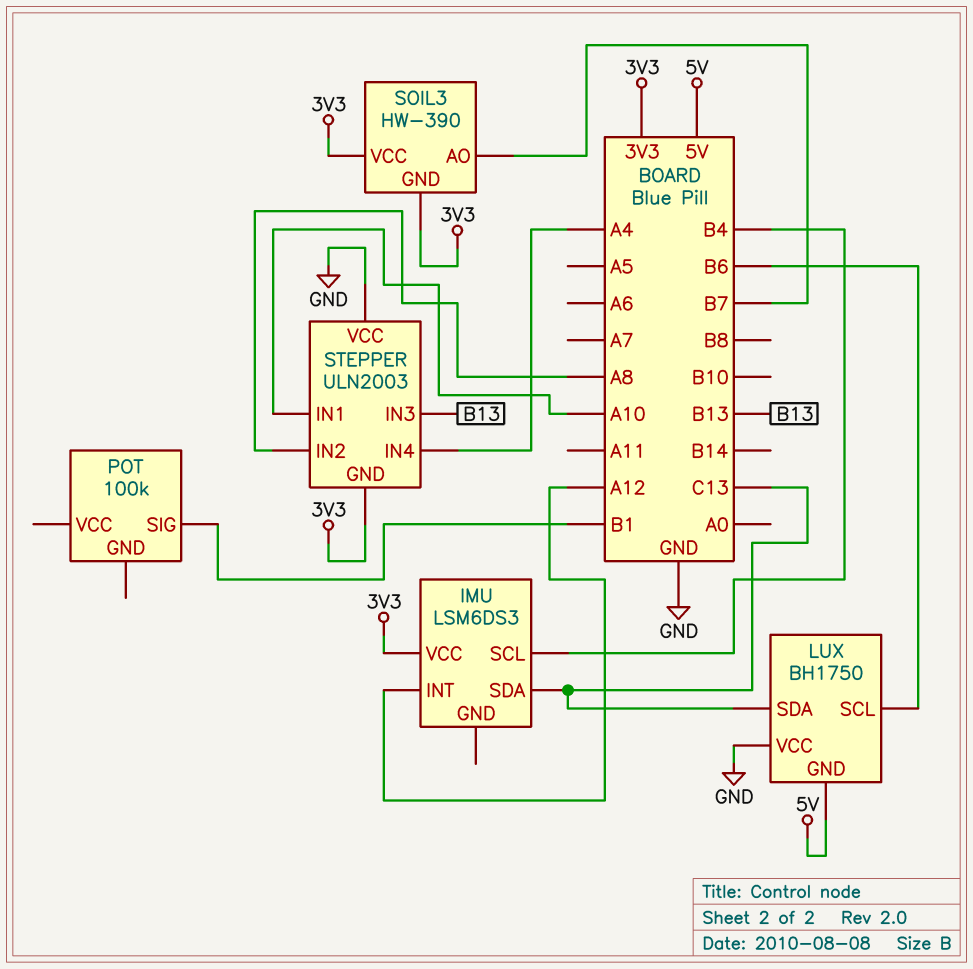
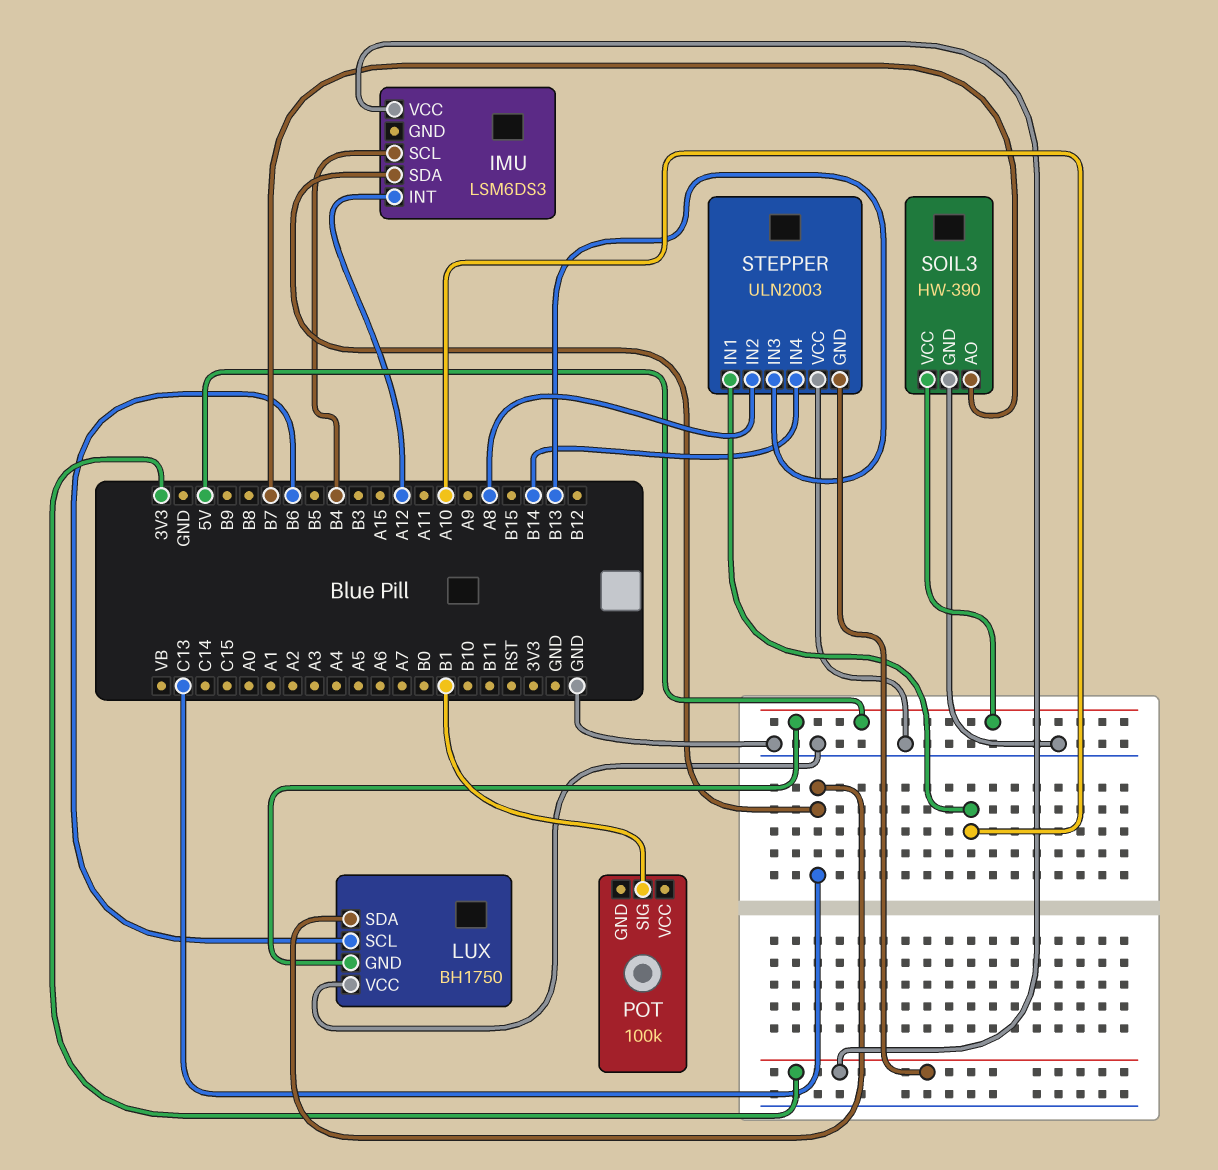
SOIL3 pin GND: 3V3 -> GND
SOIL3 pin VCC: 3V3 -> 5V
STEPPER pin IN4: A4 -> B14

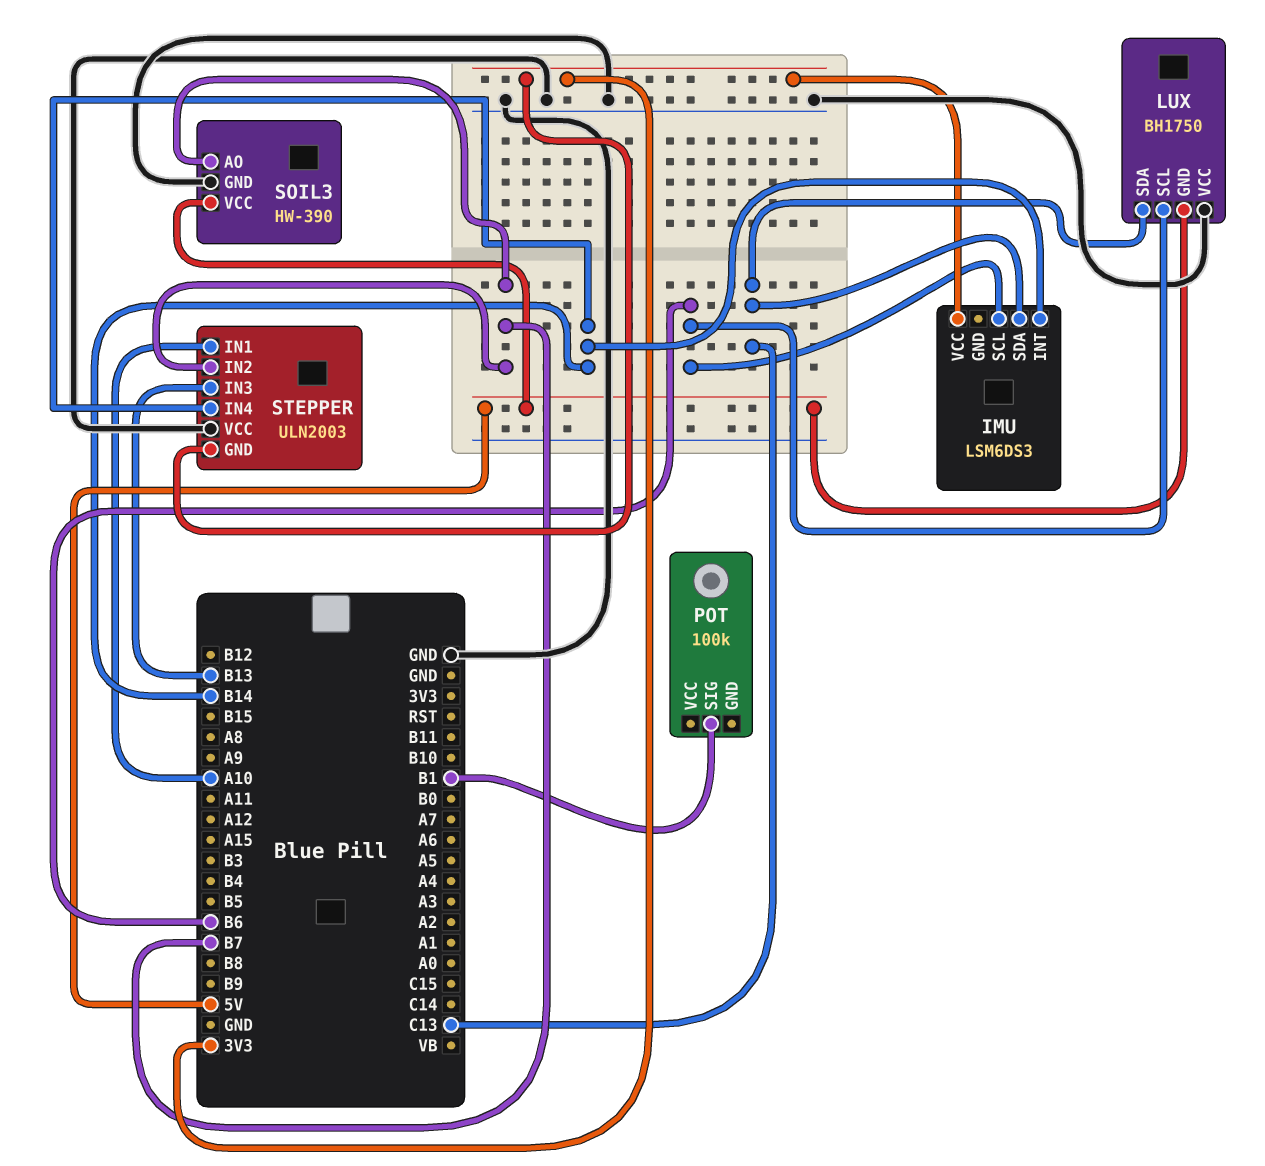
IMU pin INT: A12 -> B14
IMU pin SCL: B4 -> B6
STEPPER pin IN2: A8 -> B7

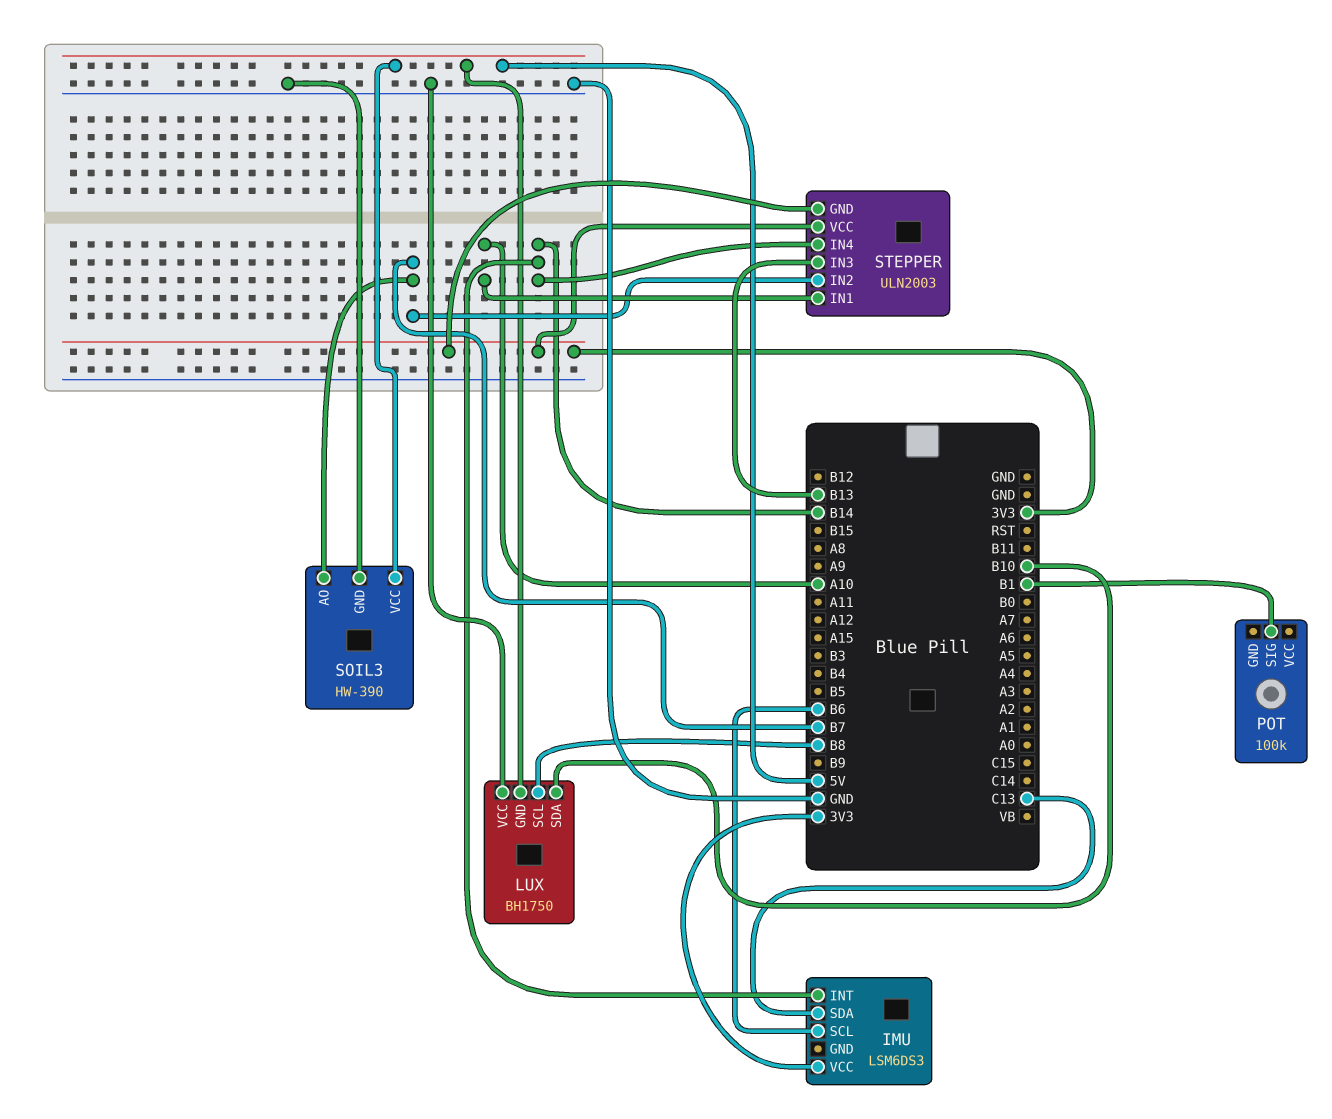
LUX pin SCL: B6 -> B8
LUX pin SDA: C13 -> B10
STEPPER pin VCC: GND -> 3V3

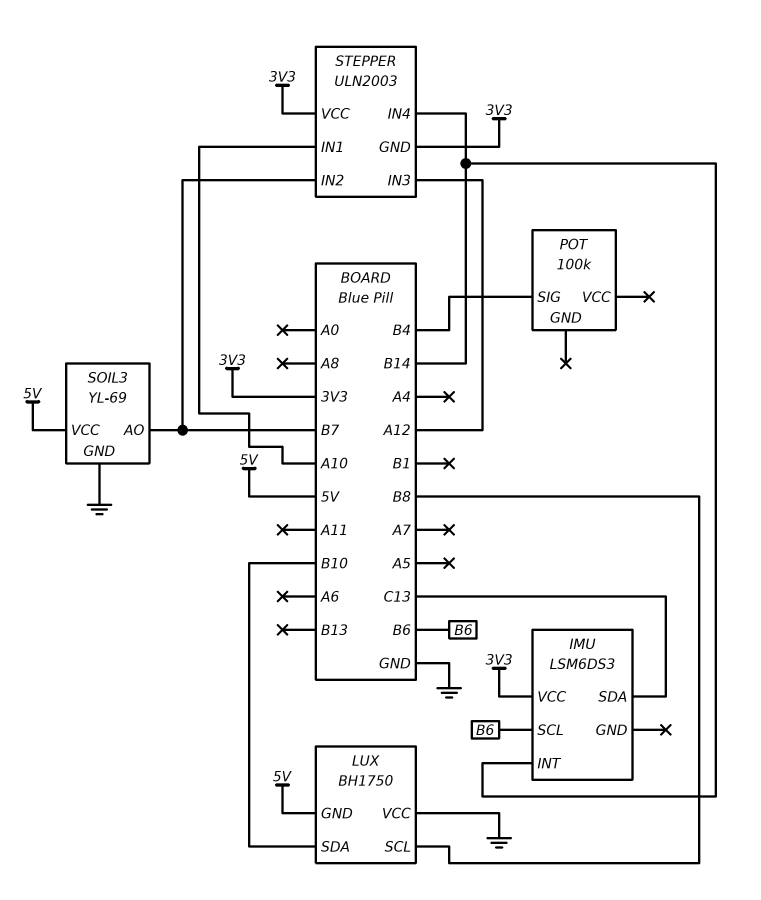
POT pin SIG: B1 -> B4
SOIL3: HW-390 -> YL-69
STEPPER pin IN3: B13 -> A12

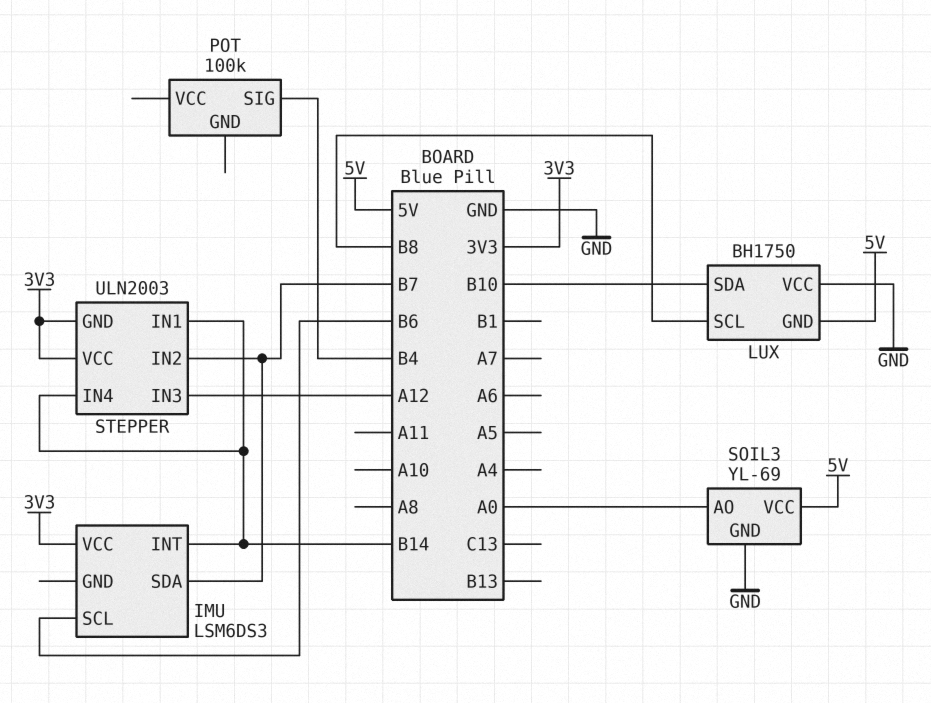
IMU pin SDA: C13 -> B7
SOIL3 pin AO: B7 -> A0
STEPPER pin IN1: A10 -> B14

